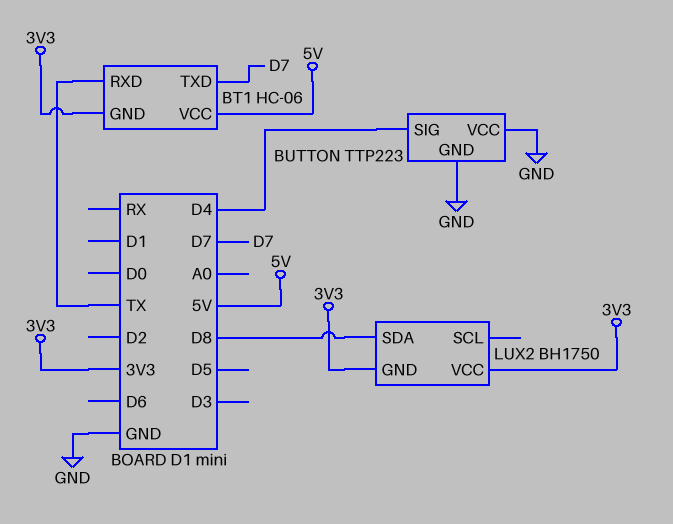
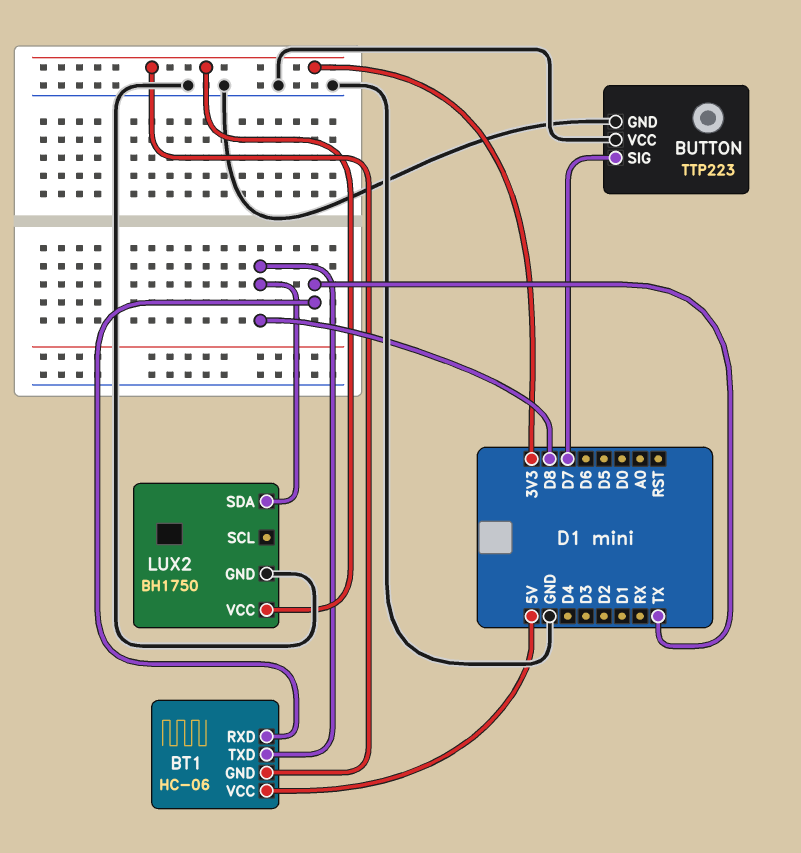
BT1 pin TXD: D7 -> D8
BUTTON pin SIG: D4 -> D7
LUX2 pin GND: 3V3 -> GND

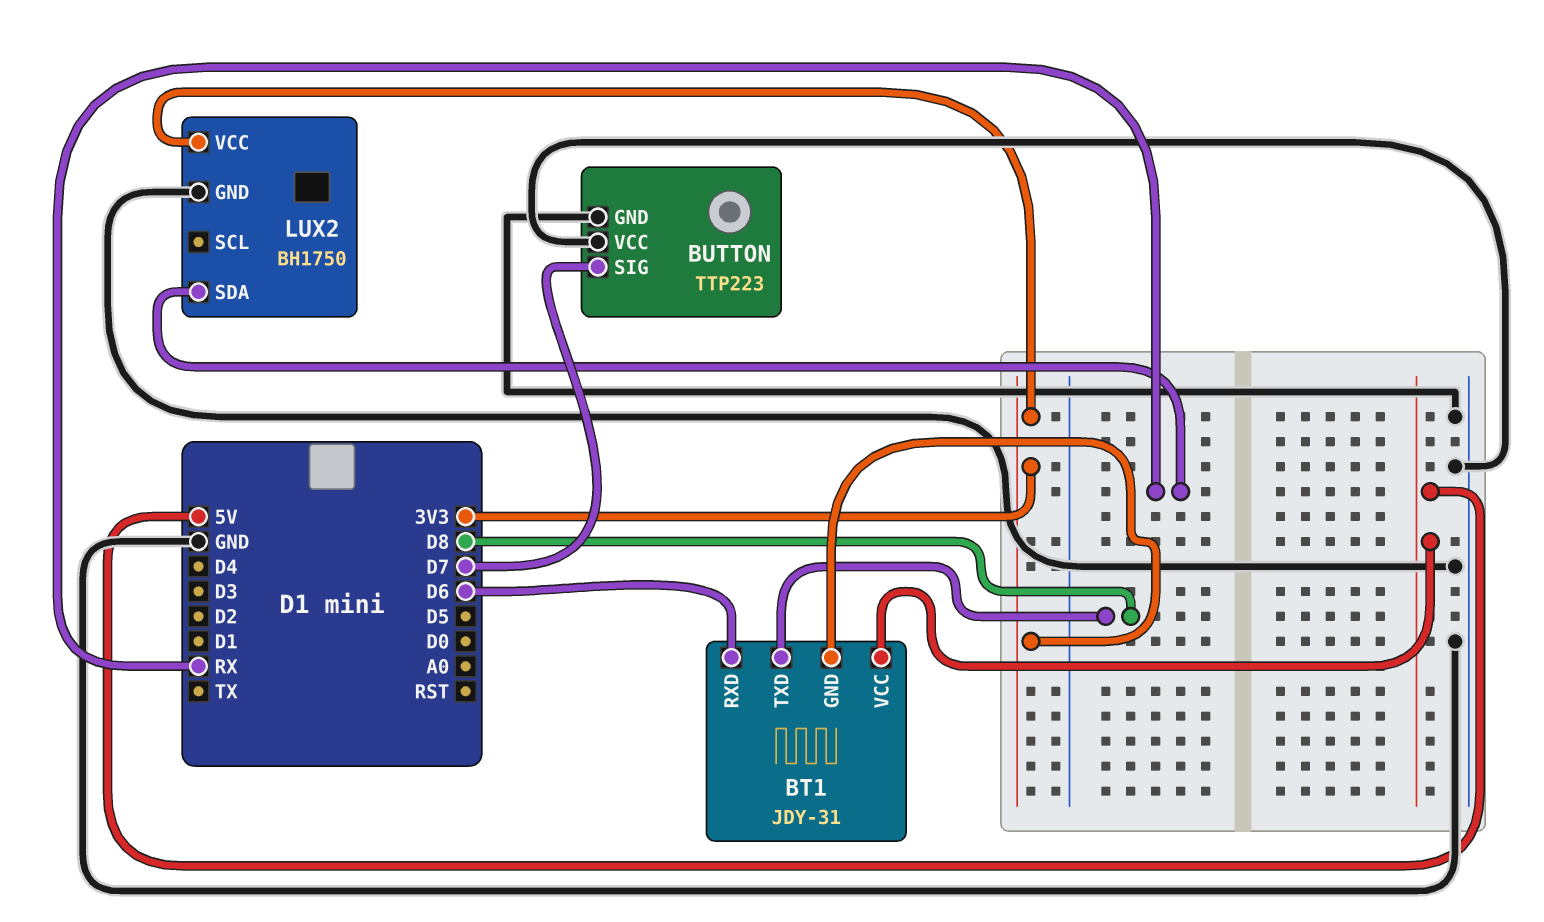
BT1: HC-06 -> JDY-31
BT1 pin RXD: TX -> D6
LUX2 pin SDA: D8 -> RX

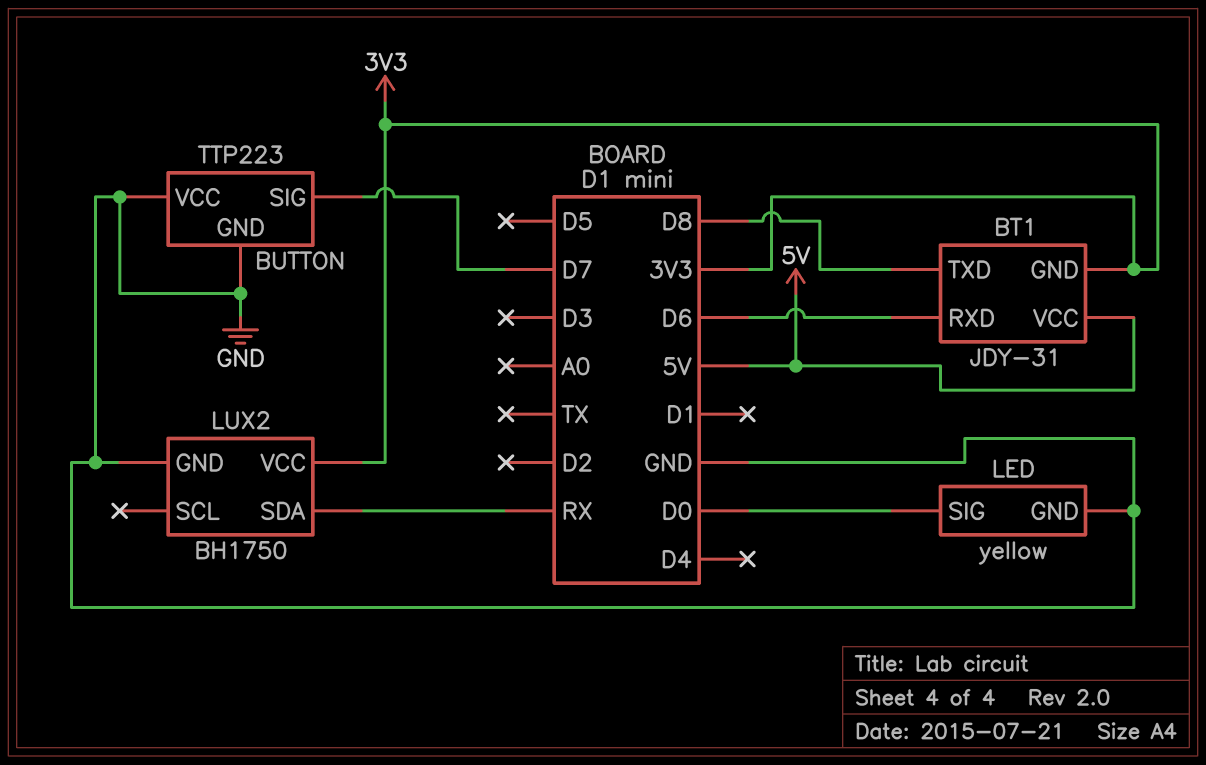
LED: none -> yellow
LED pin GND: none -> GND
LED pin SIG: none -> D0

